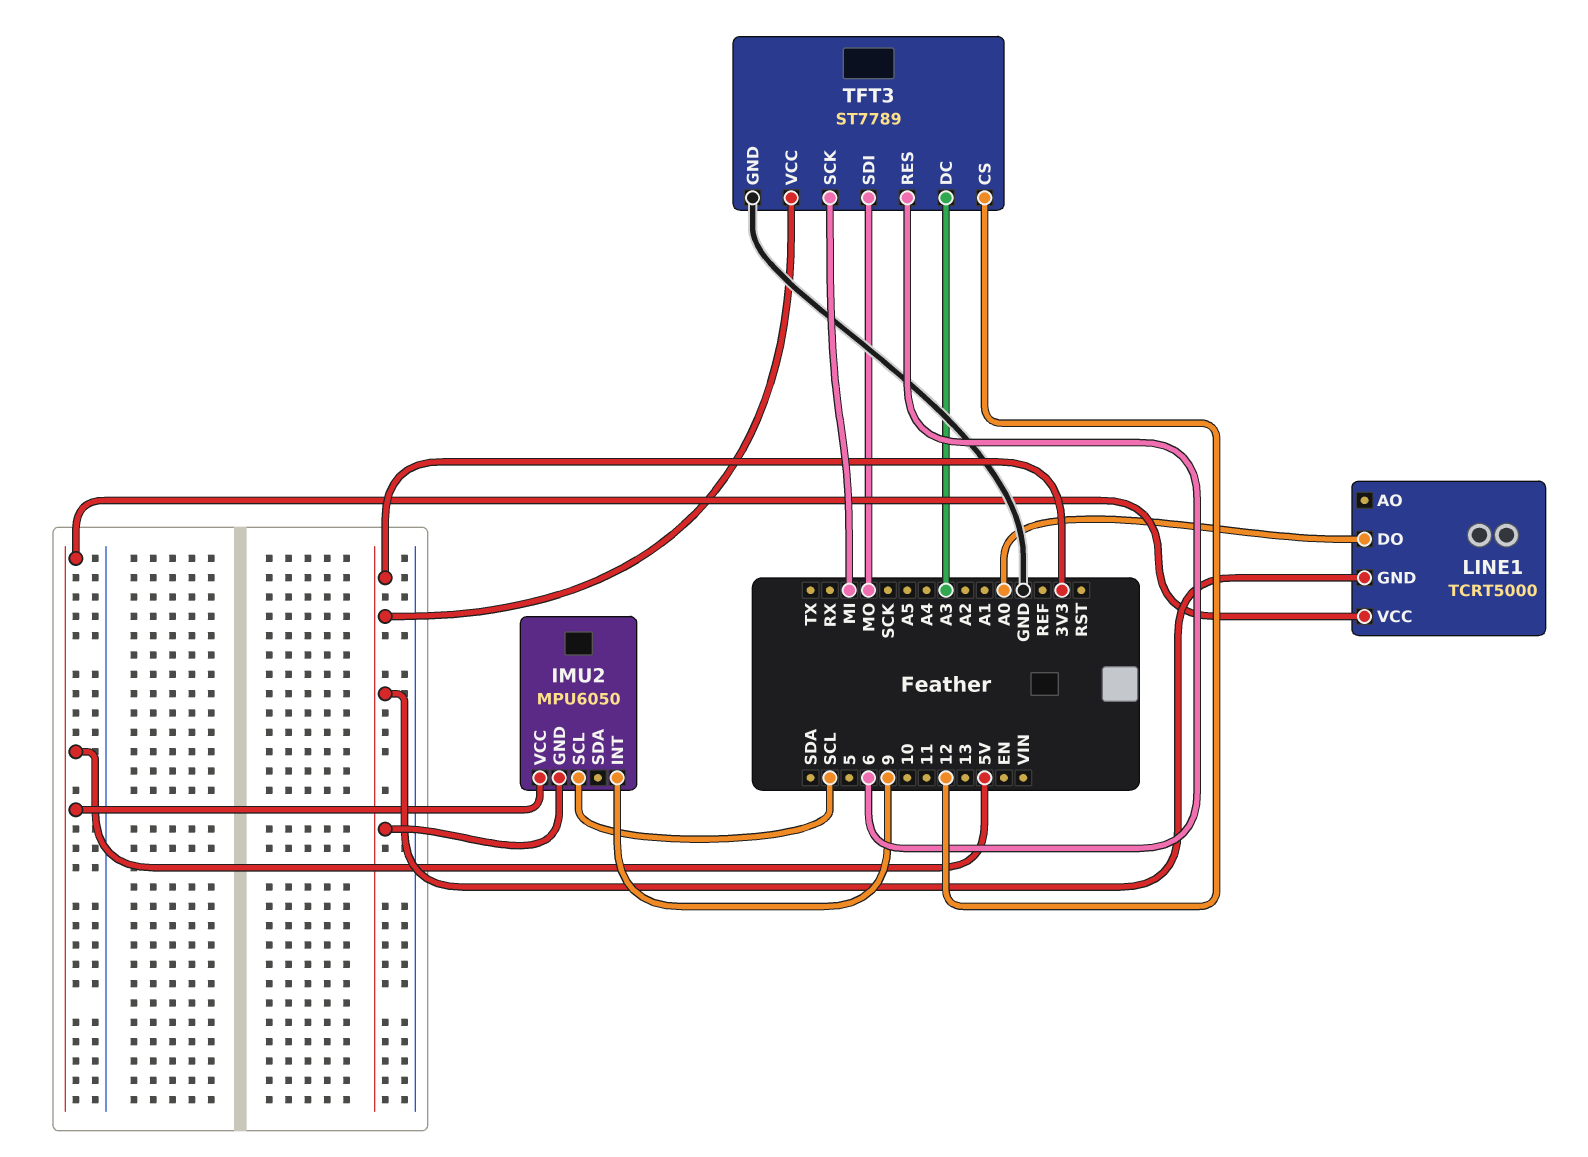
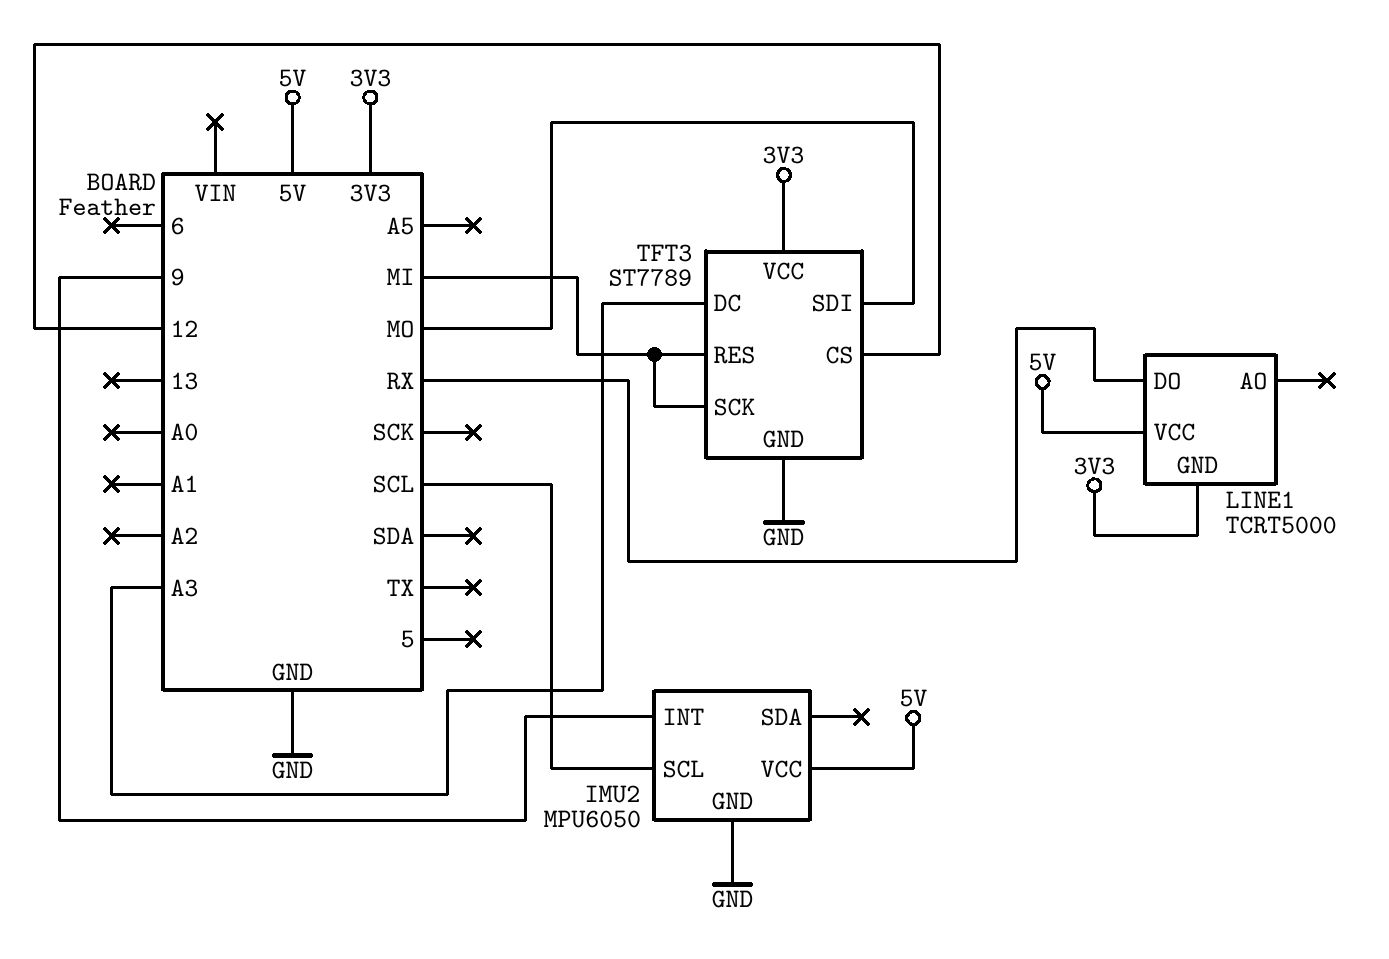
IMU2 pin GND: 3V3 -> GND
LINE1 pin DO: A0 -> RX
TFT3 pin RES: 6 -> MI

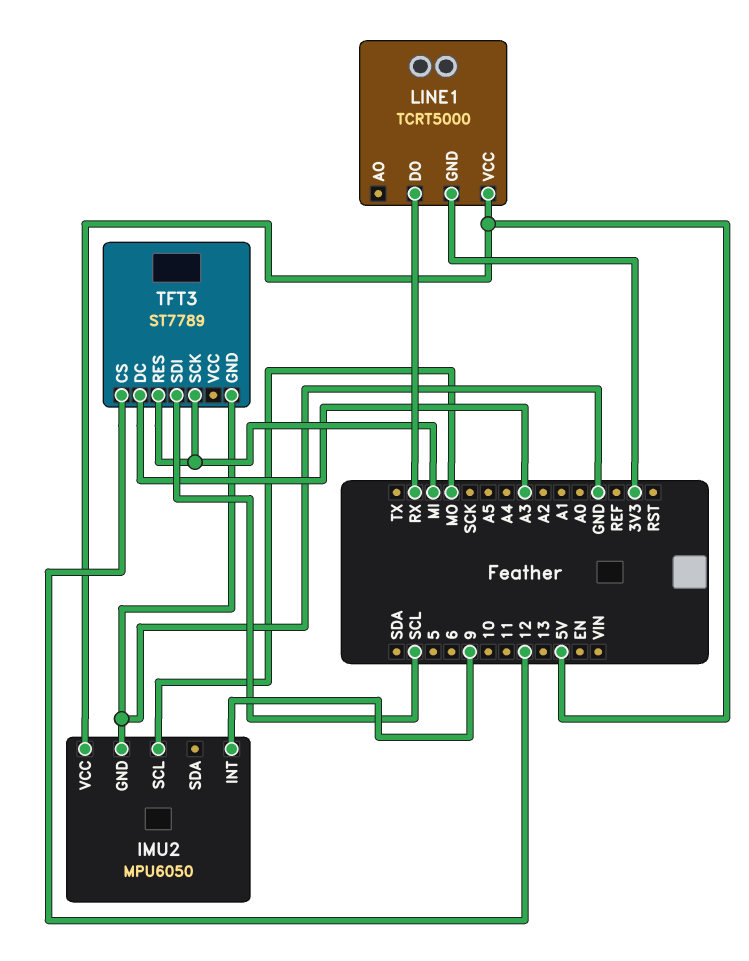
IMU2 pin SCL: SCL -> MO
TFT3 pin SDI: MO -> SCL
TFT3 pin VCC: 3V3 -> none

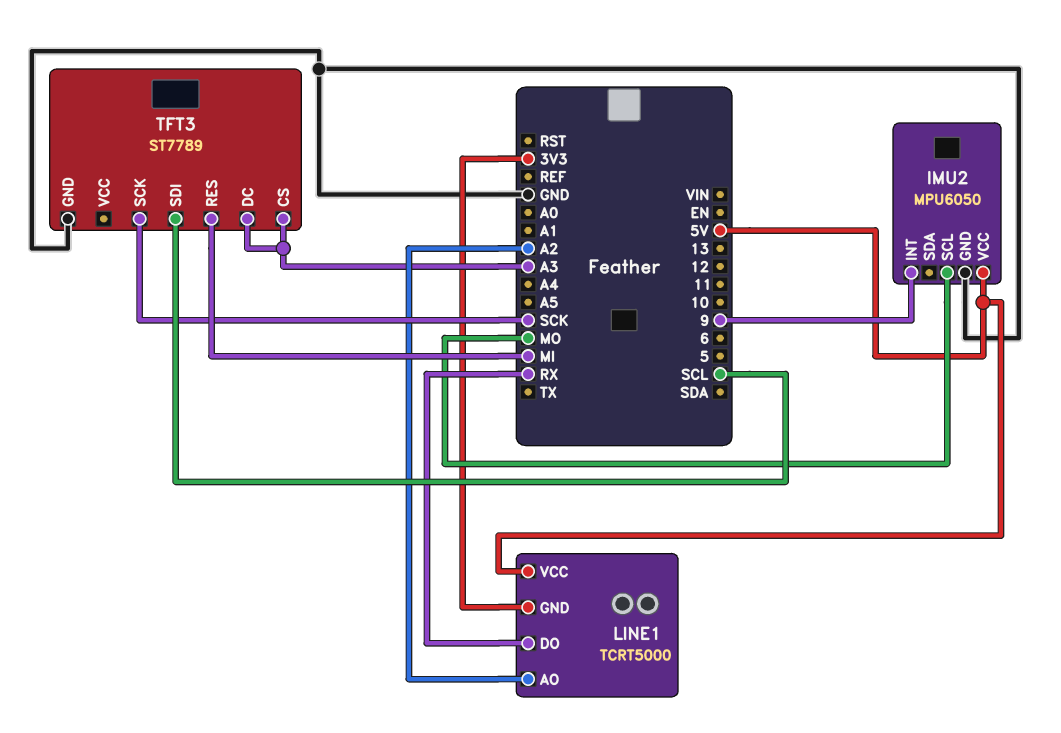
LINE1 pin AO: none -> A2
TFT3 pin CS: 12 -> A3
TFT3 pin SCK: MI -> SCK

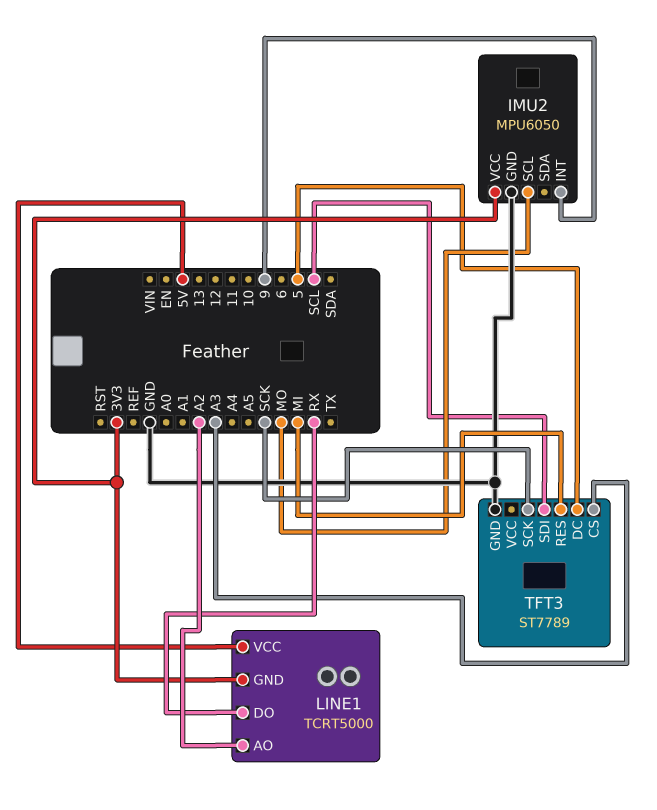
IMU2 pin VCC: 5V -> 3V3
TFT3 pin DC: A3 -> 5

